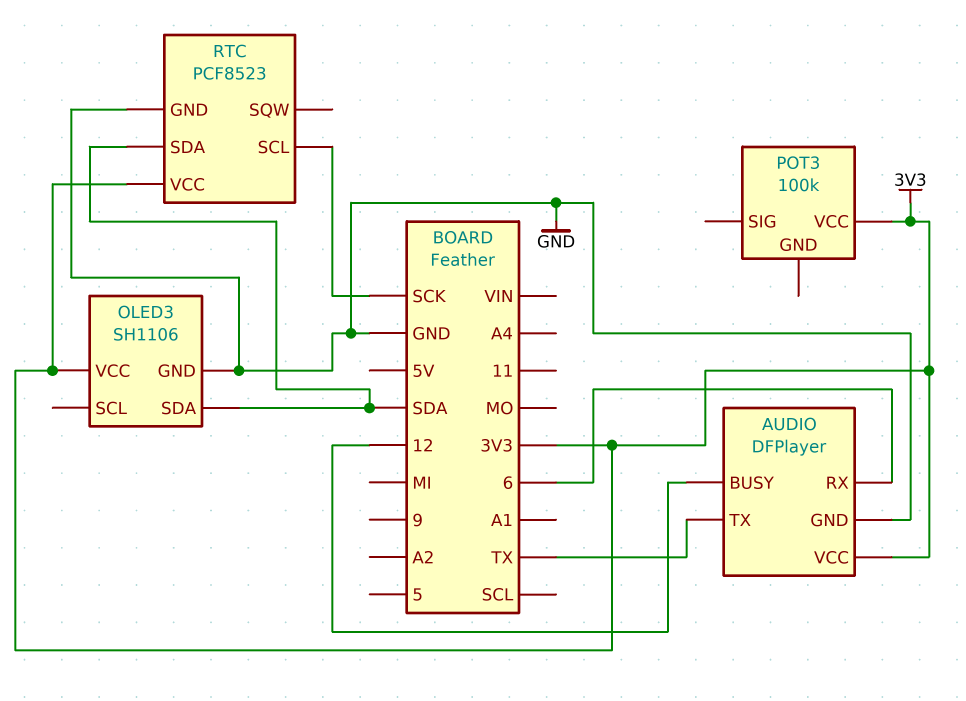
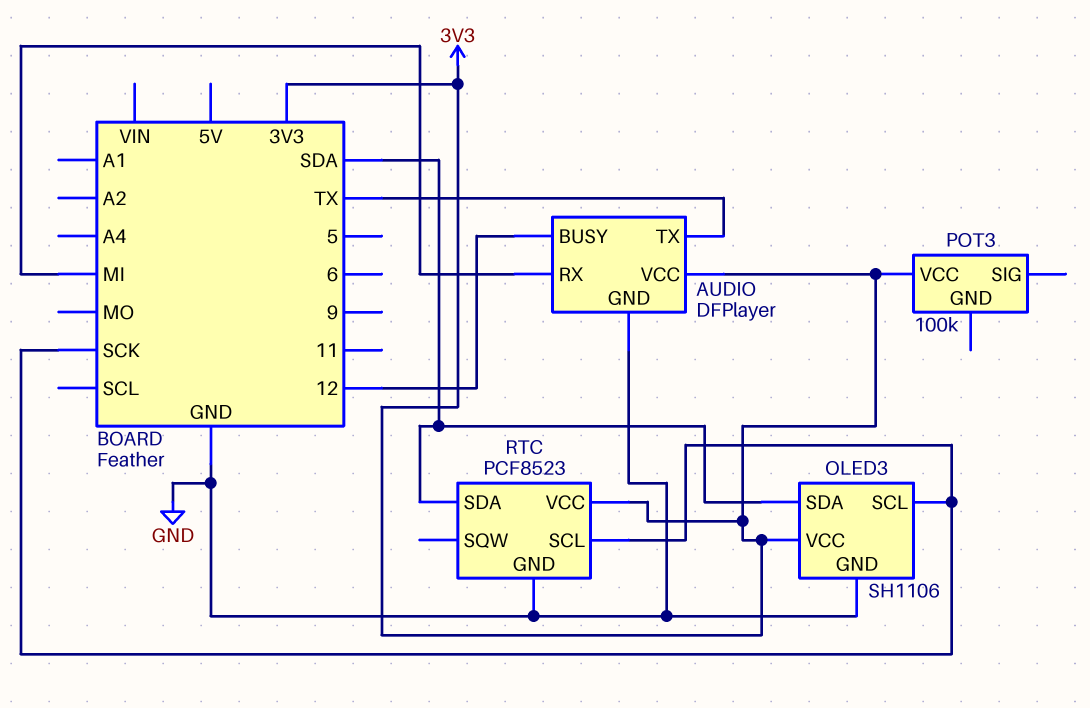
AUDIO pin RX: 6 -> MI
OLED3 pin SCL: none -> SCK

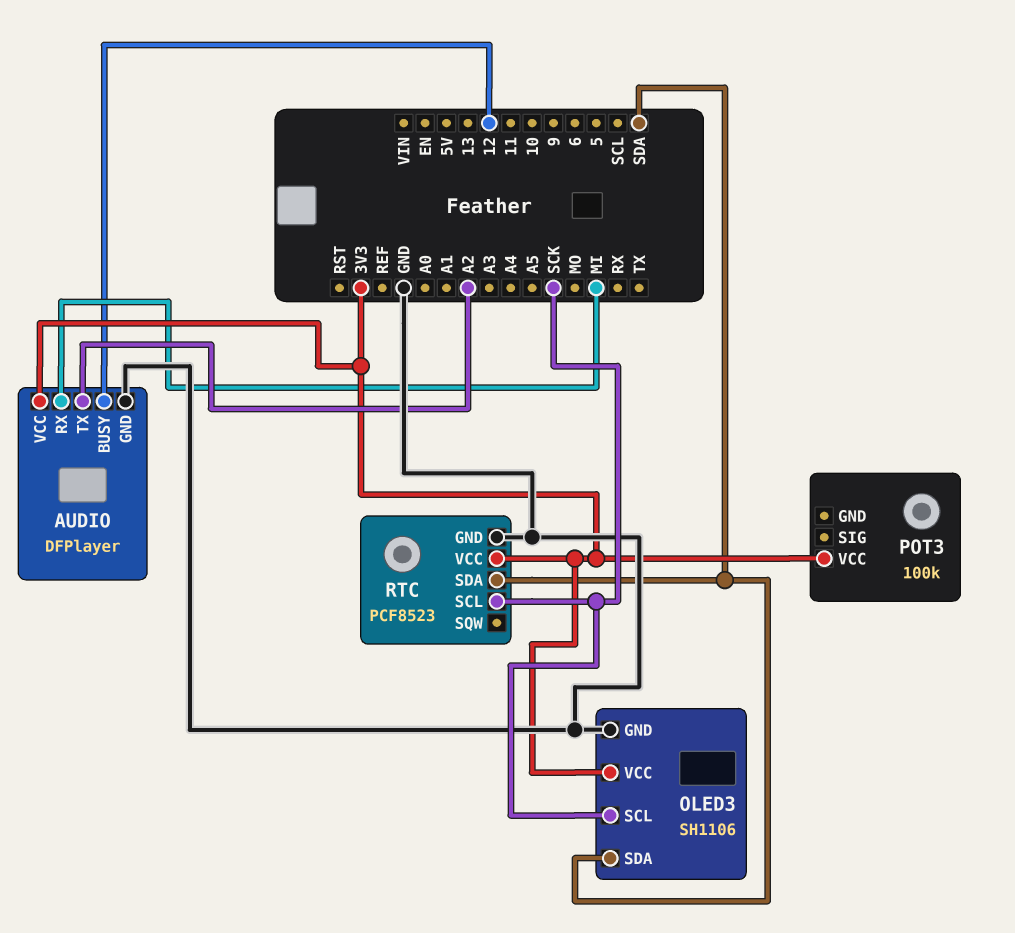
AUDIO pin TX: TX -> A2

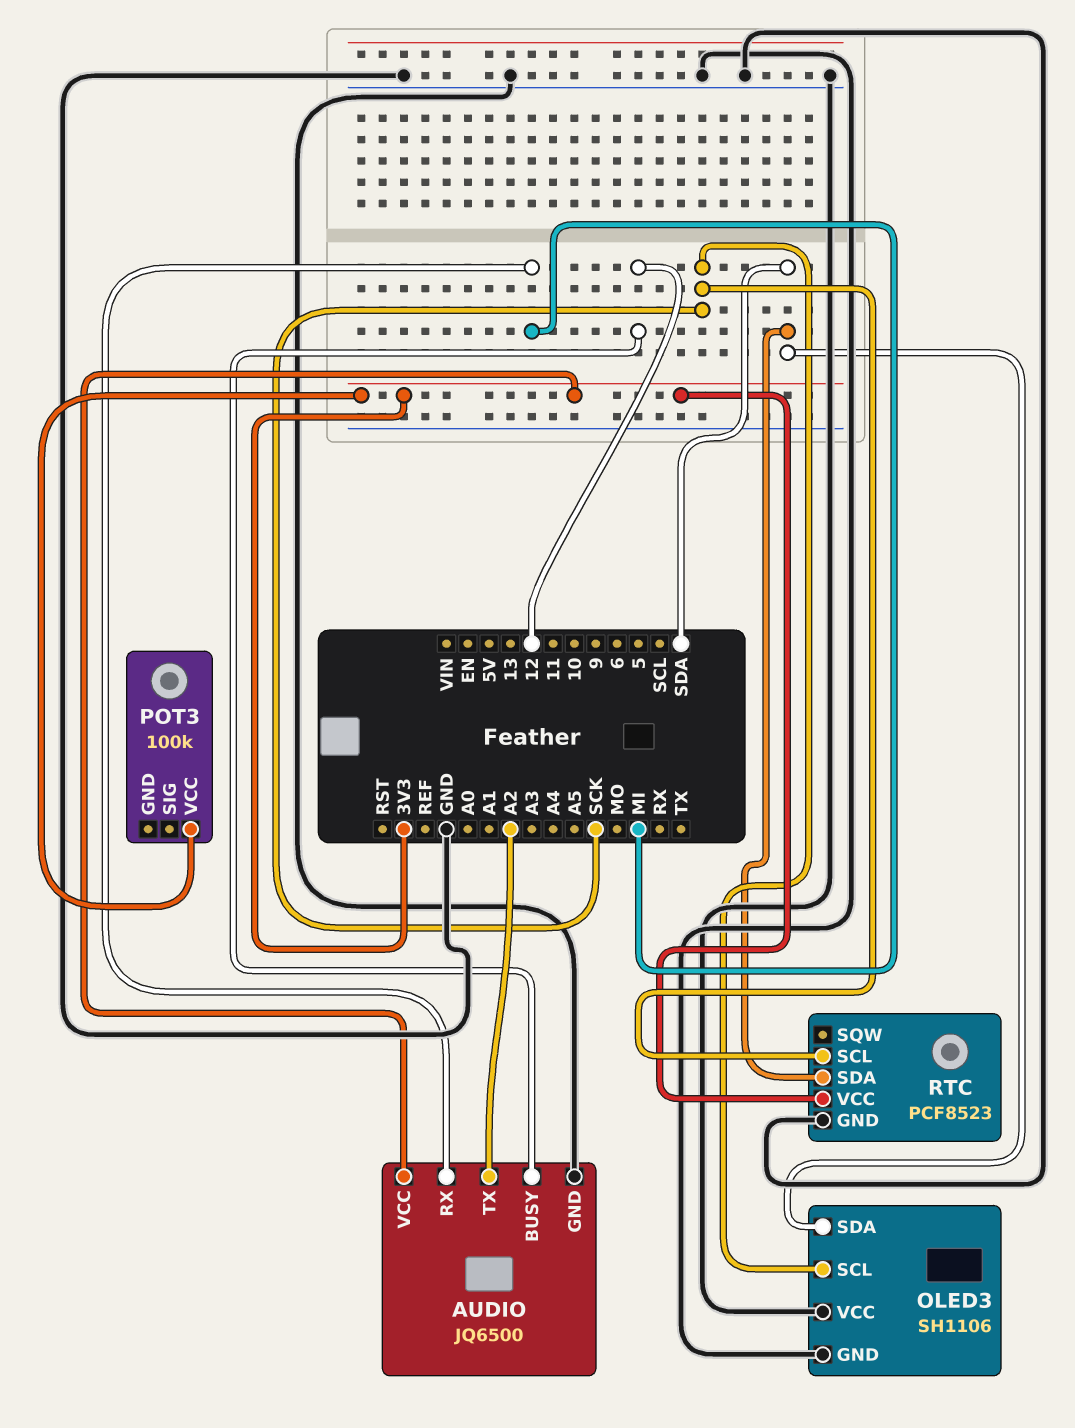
AUDIO: DFPlayer -> JQ6500
OLED3 pin VCC: 3V3 -> GND

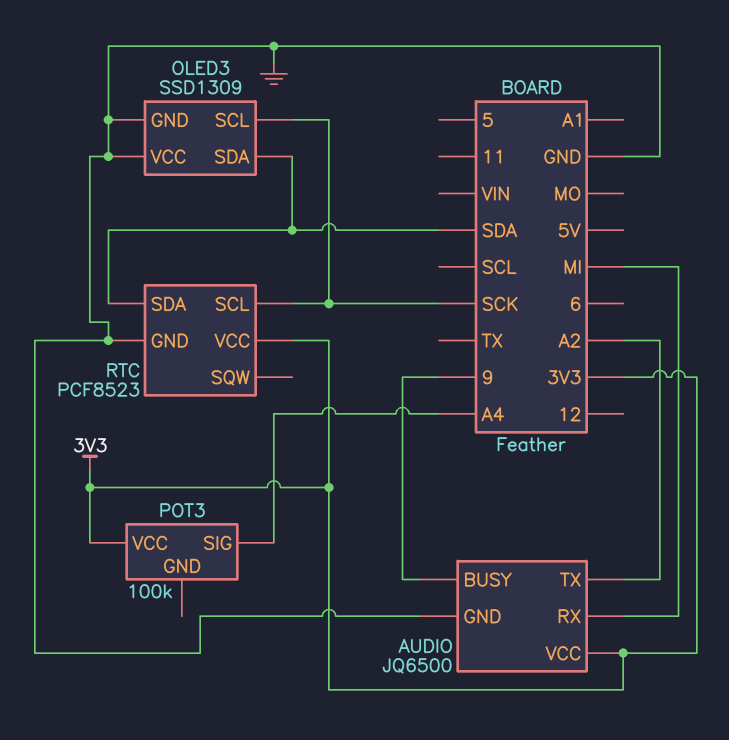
AUDIO pin BUSY: 12 -> 9
OLED3: SH1106 -> SSD1309
POT3 pin SIG: none -> A4

